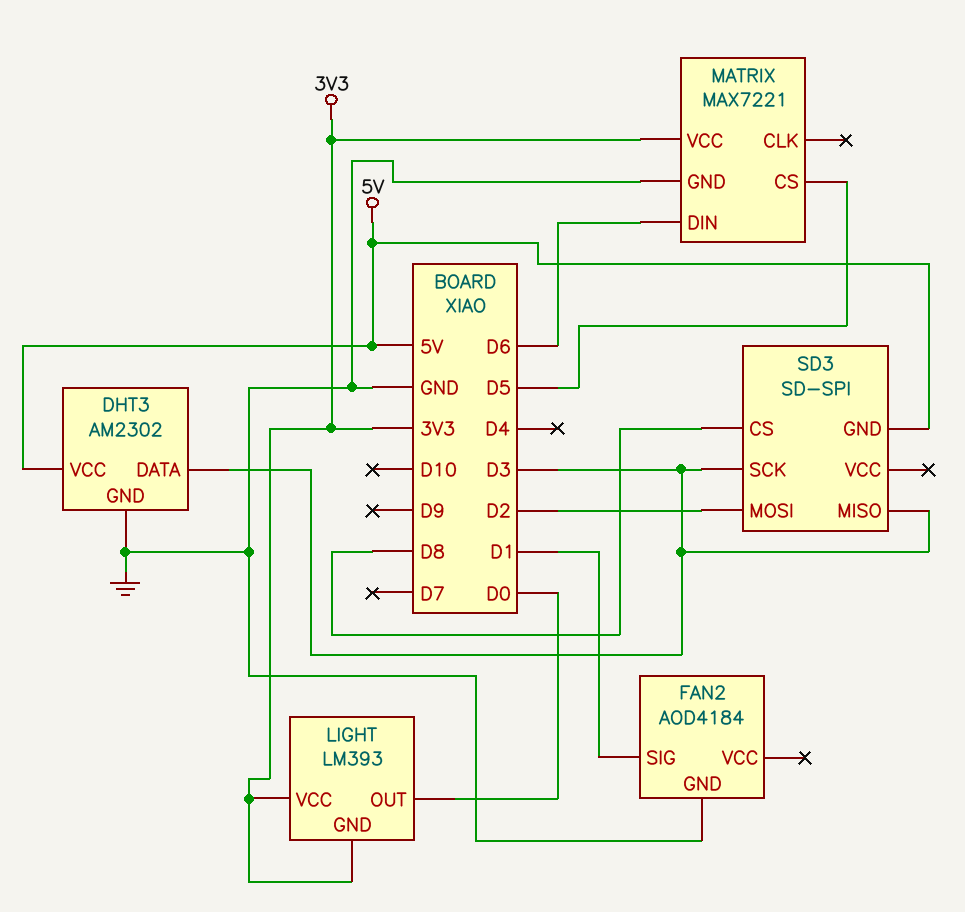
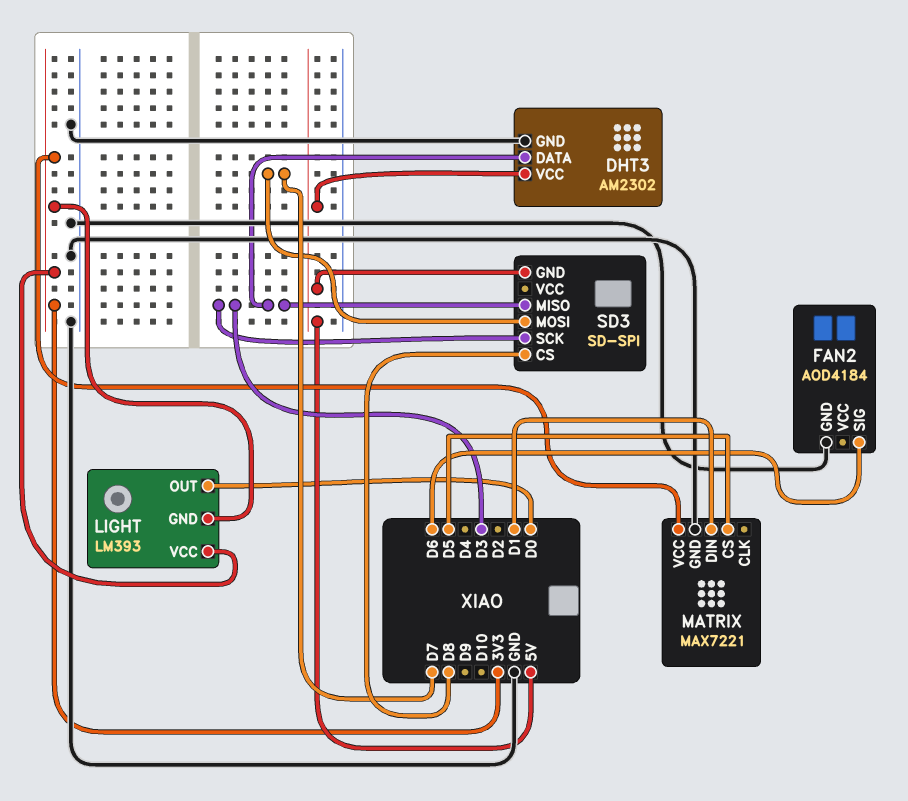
FAN2 pin SIG: D1 -> D6
MATRIX pin DIN: D6 -> D1
SD3 pin MOSI: D2 -> D7

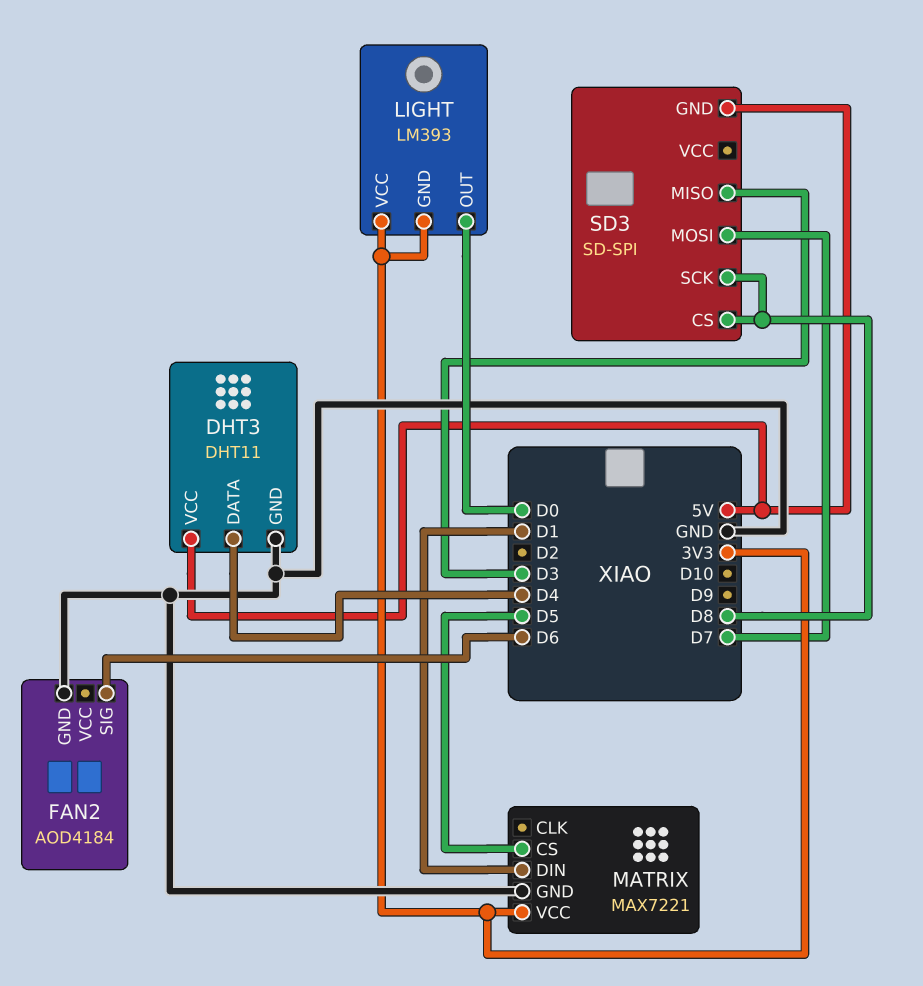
DHT3: AM2302 -> DHT11
DHT3 pin DATA: D3 -> D4
SD3 pin SCK: D3 -> D8

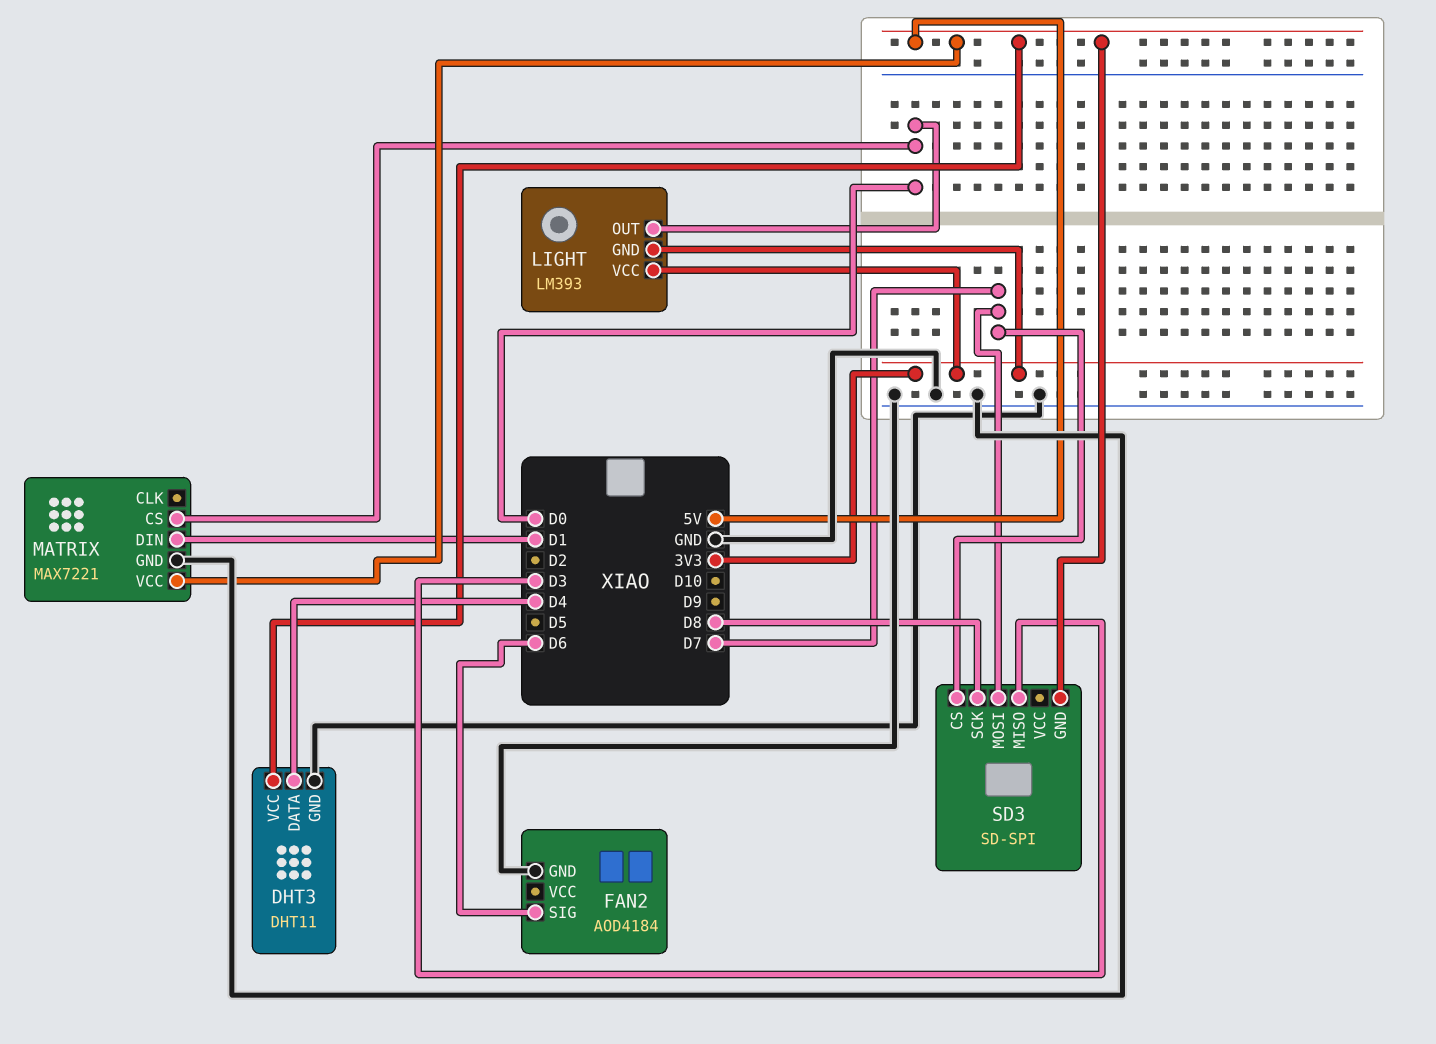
MATRIX pin CS: D5 -> D0
MATRIX pin VCC: 3V3 -> 5V
SD3 pin CS: D8 -> D7

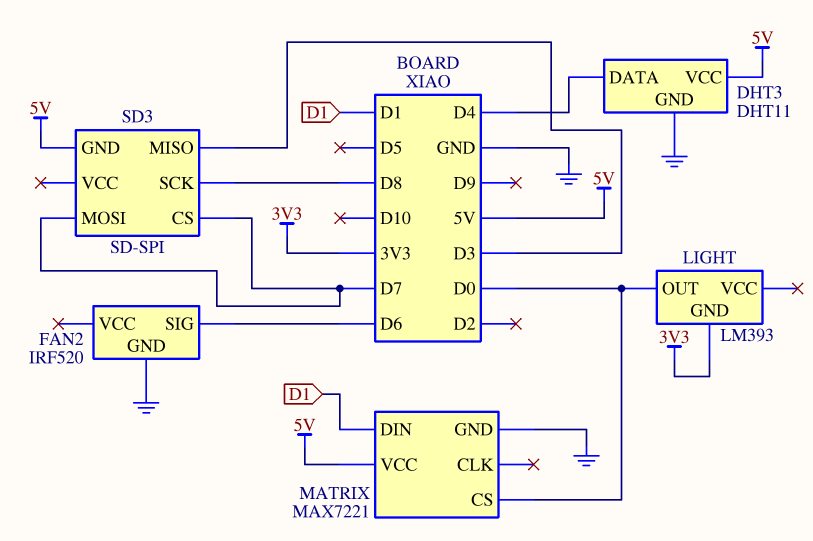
FAN2: AOD4184 -> IRF520
LIGHT pin VCC: 3V3 -> none

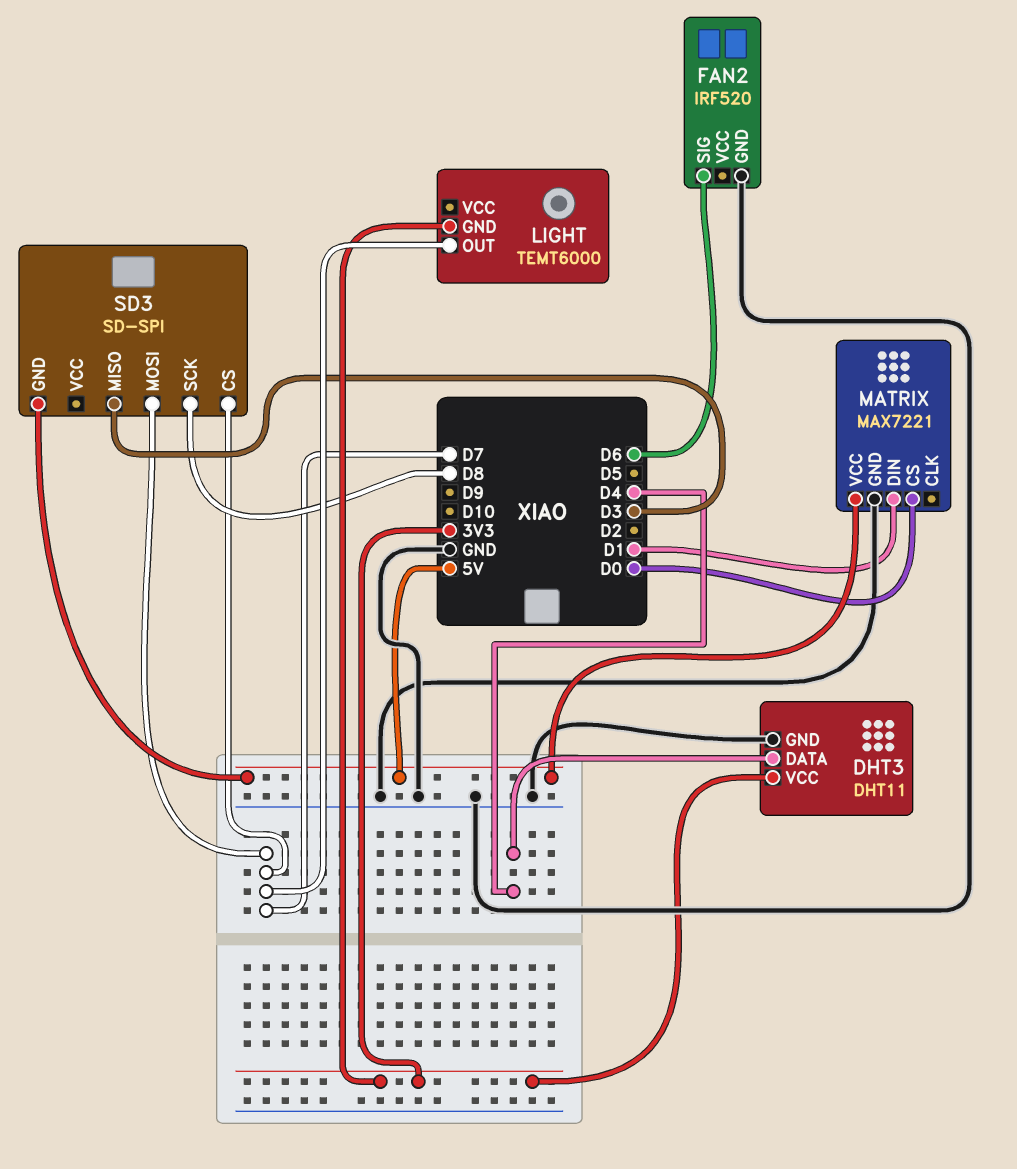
DHT3 pin VCC: 5V -> 3V3
LIGHT: LM393 -> TEMT6000
LIGHT pin OUT: D0 -> D7

